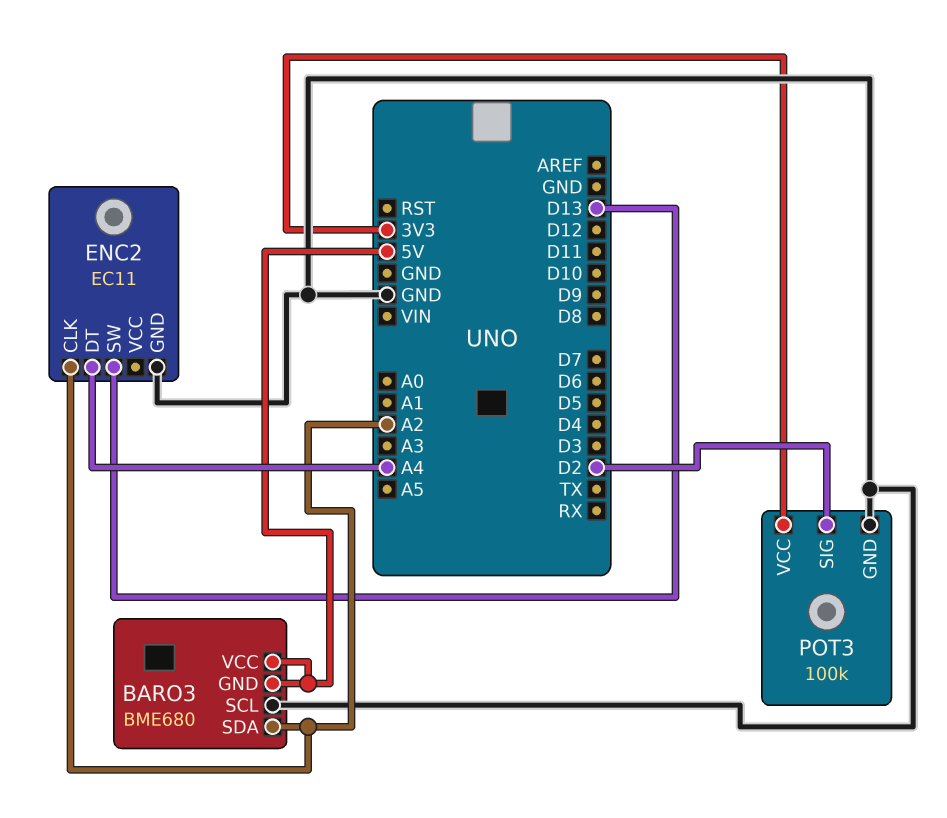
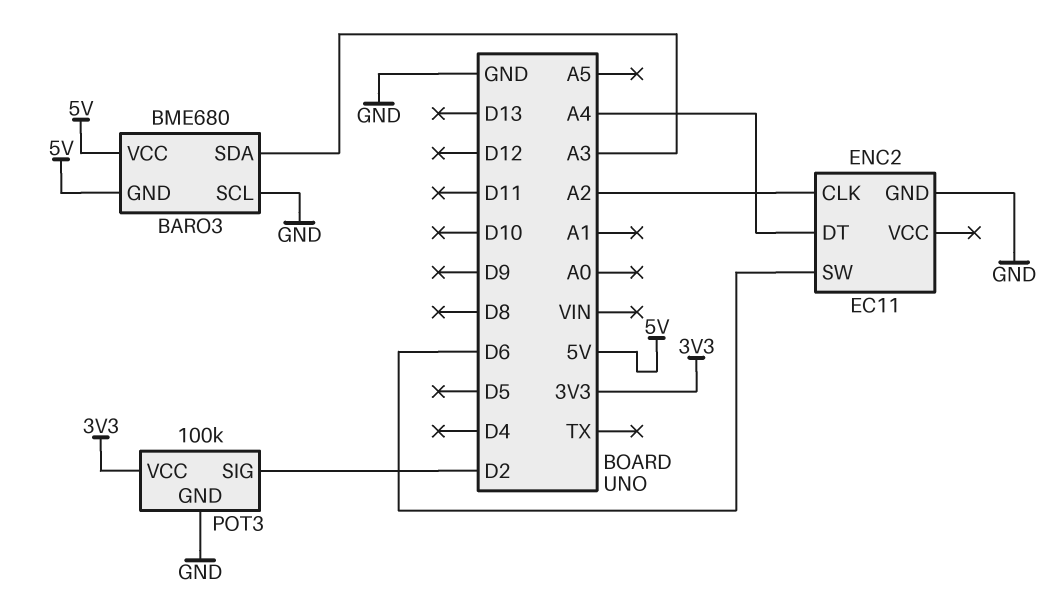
BARO3 pin SDA: A2 -> A3
ENC2 pin SW: D13 -> D6

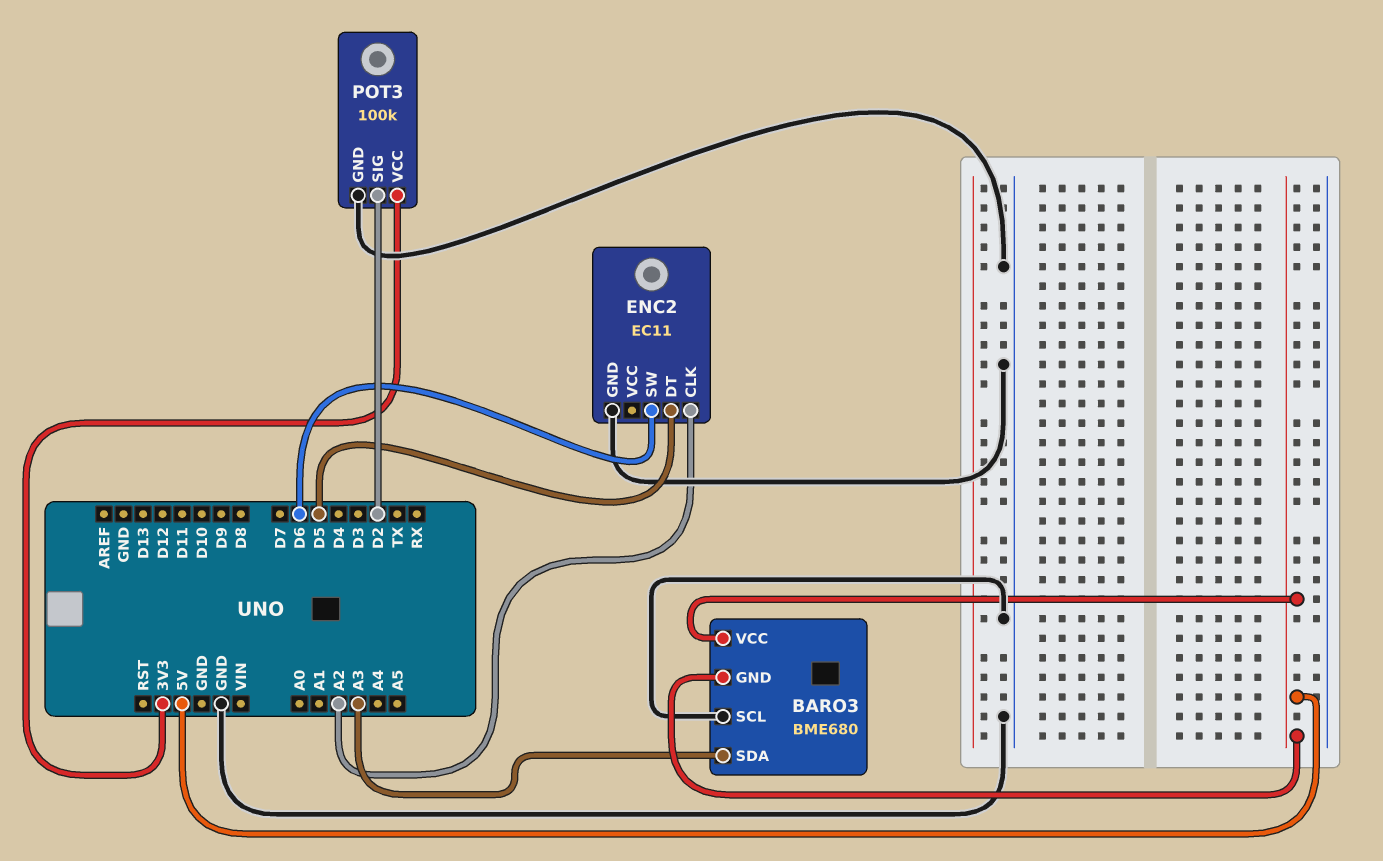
ENC2 pin DT: A4 -> D5

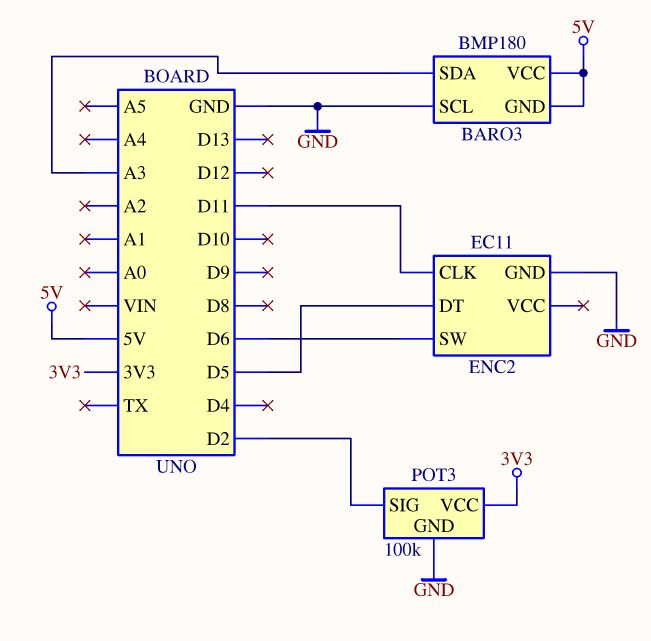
BARO3: BME680 -> BMP180
ENC2 pin CLK: A2 -> D11

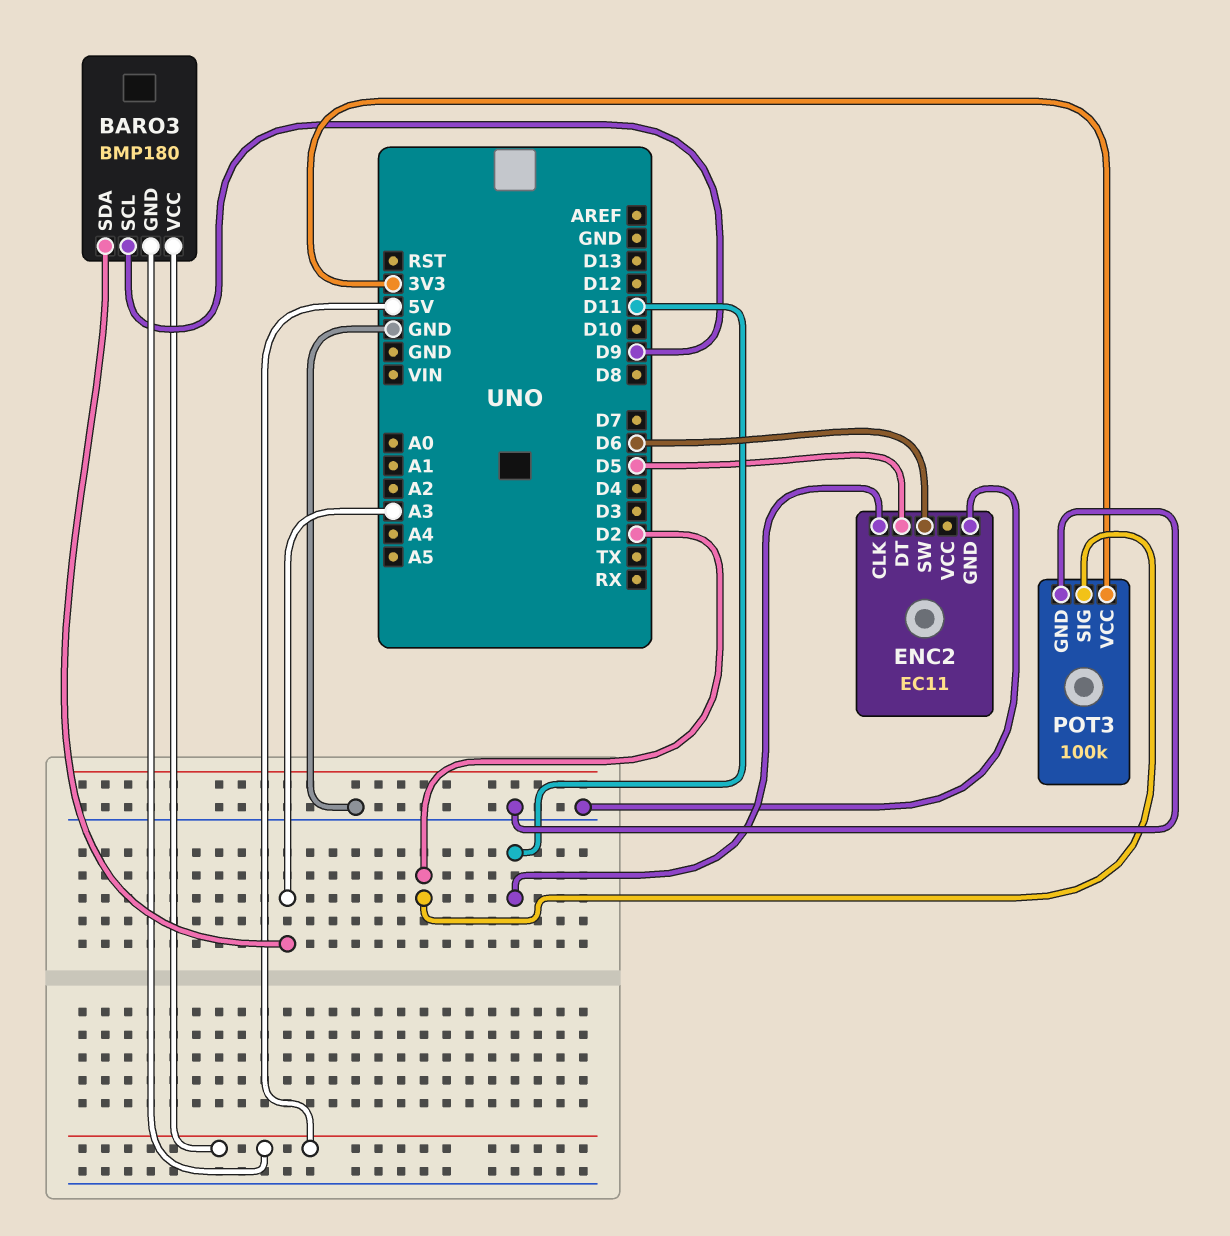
BARO3 pin SCL: GND -> D9

